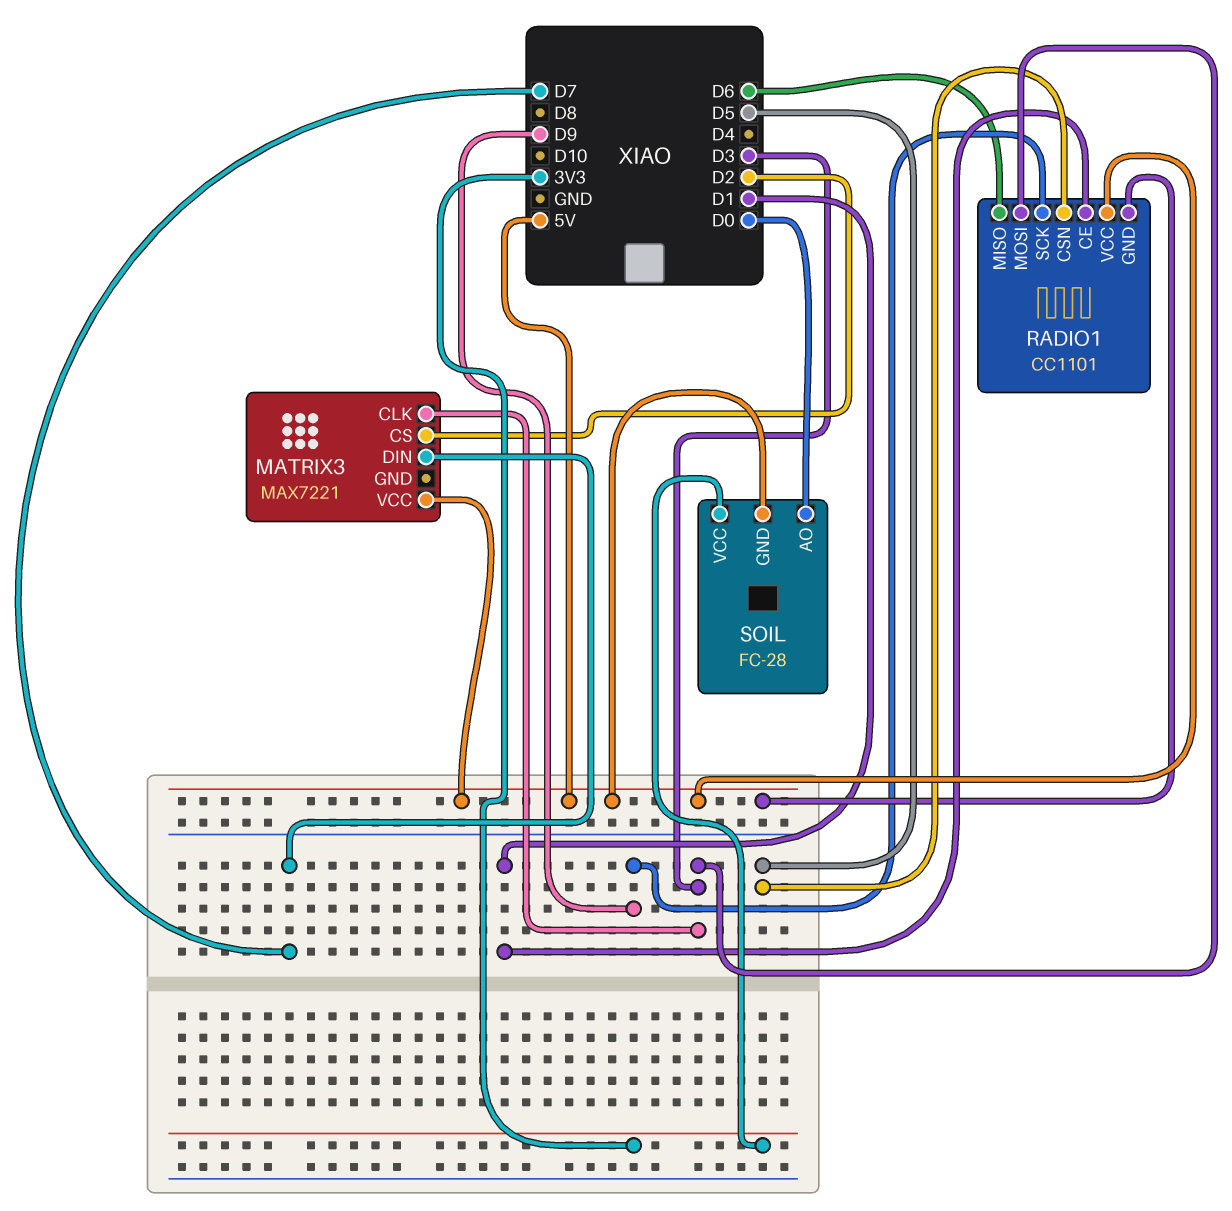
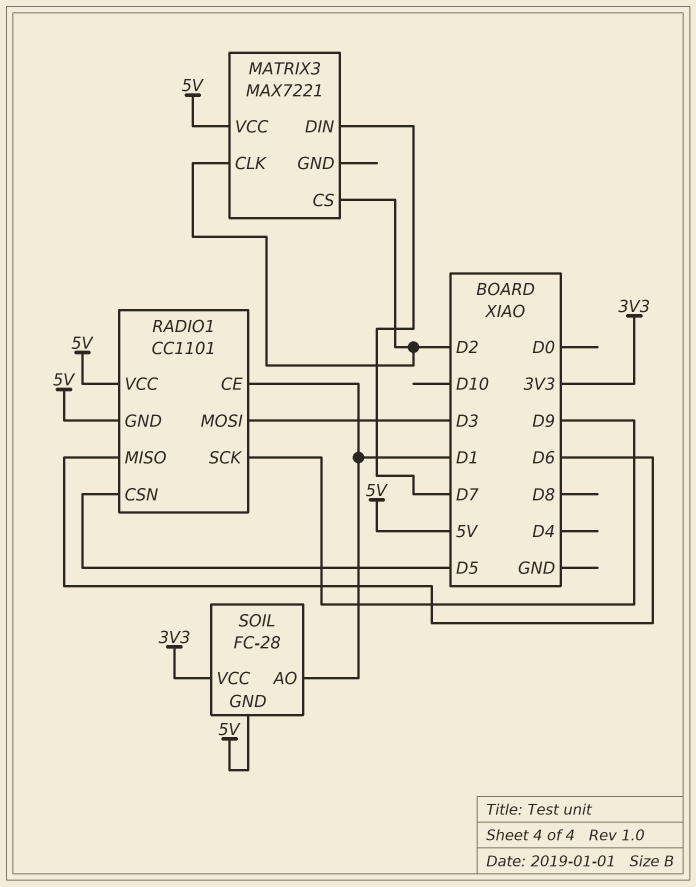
MATRIX3 pin CLK: D3 -> D2
SOIL pin AO: D0 -> D1

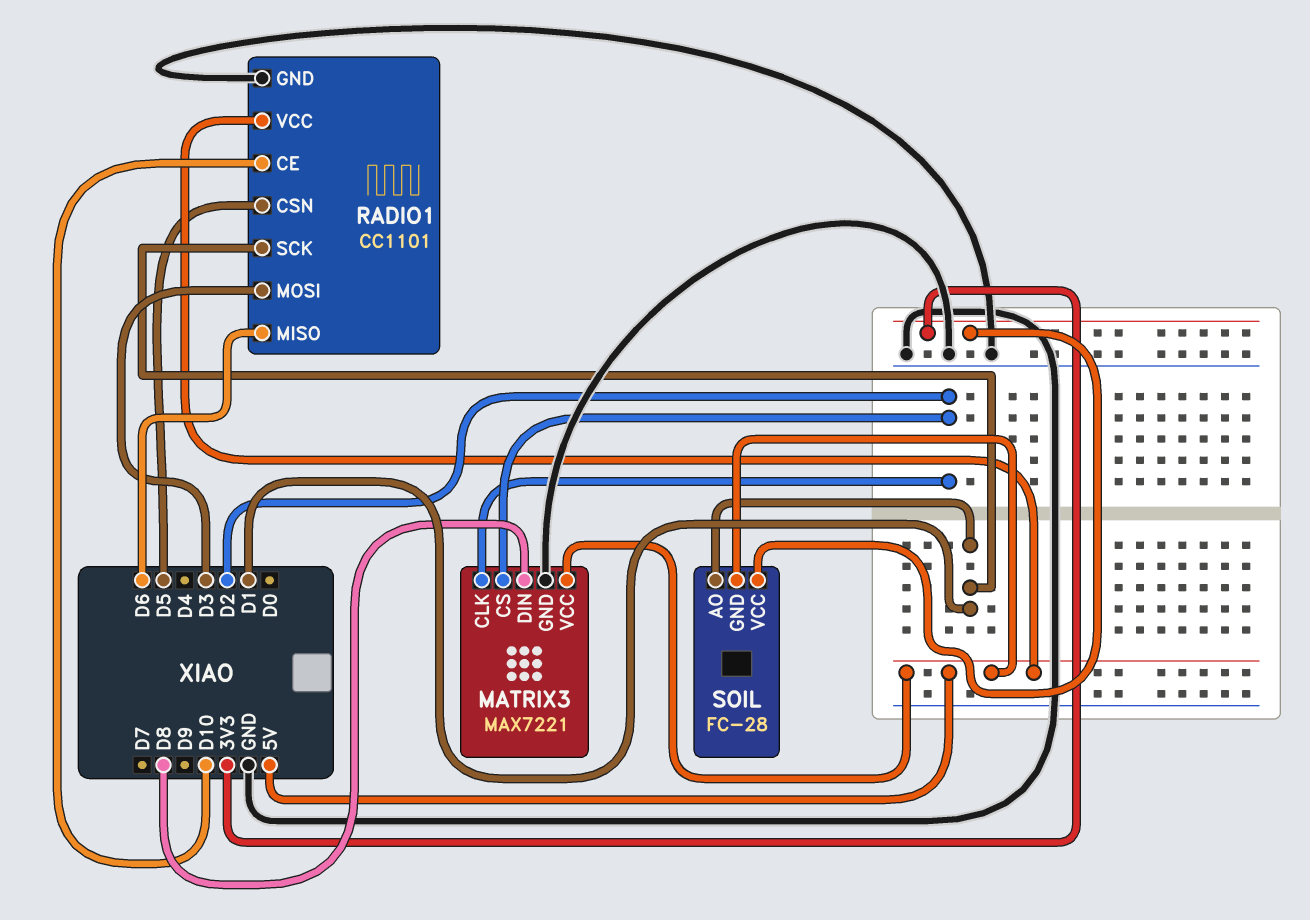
MATRIX3 pin DIN: D7 -> D8
MATRIX3 pin GND: none -> GND
RADIO1 pin CE: D1 -> D10
RADIO1 pin GND: 5V -> GND
RADIO1 pin SCK: D9 -> D1

